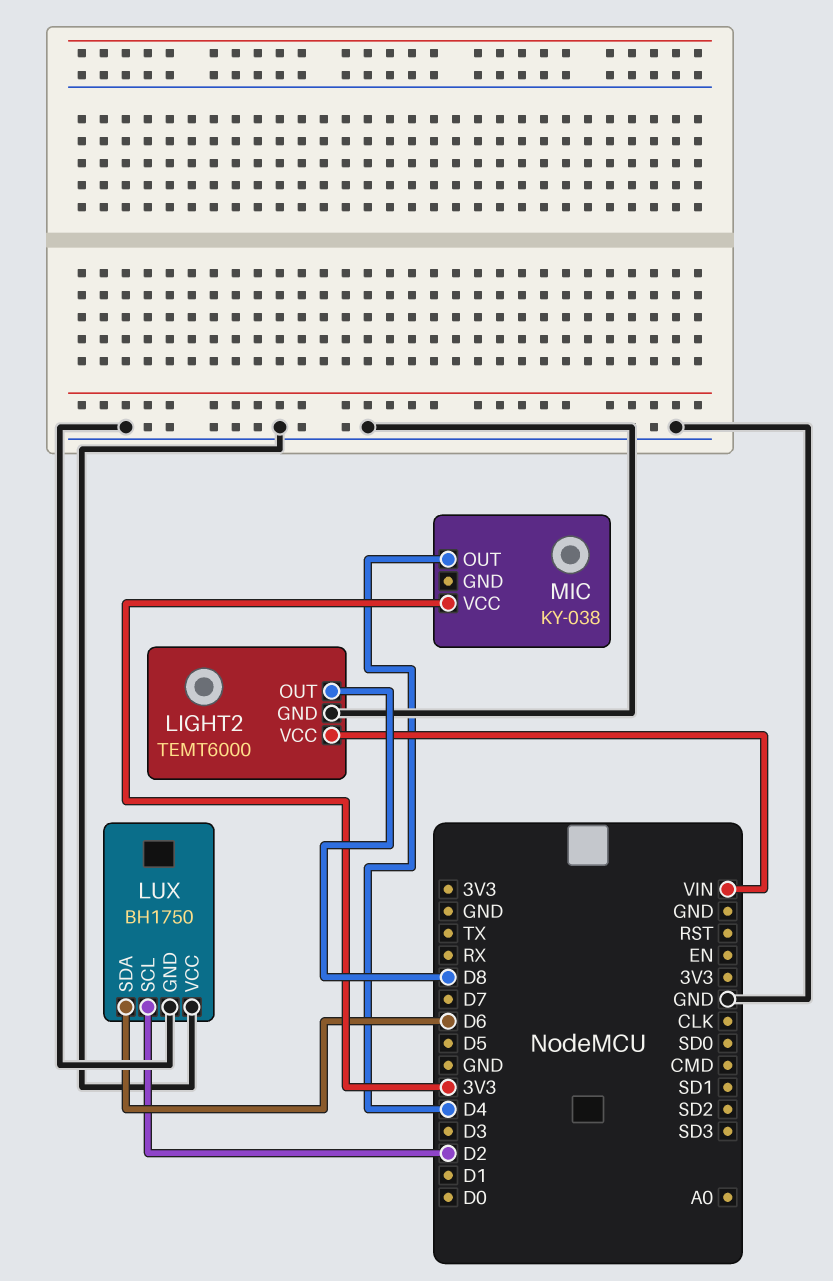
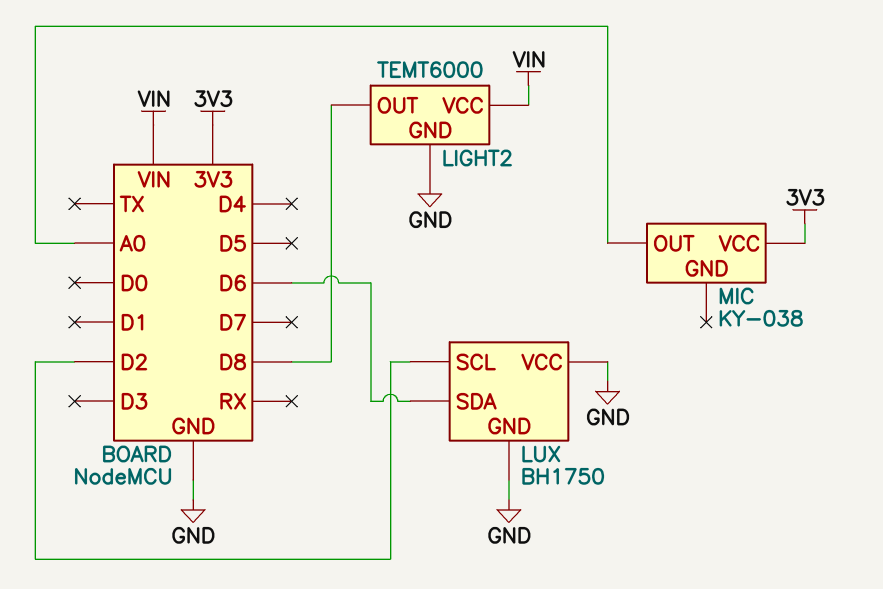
MIC pin OUT: D4 -> A0

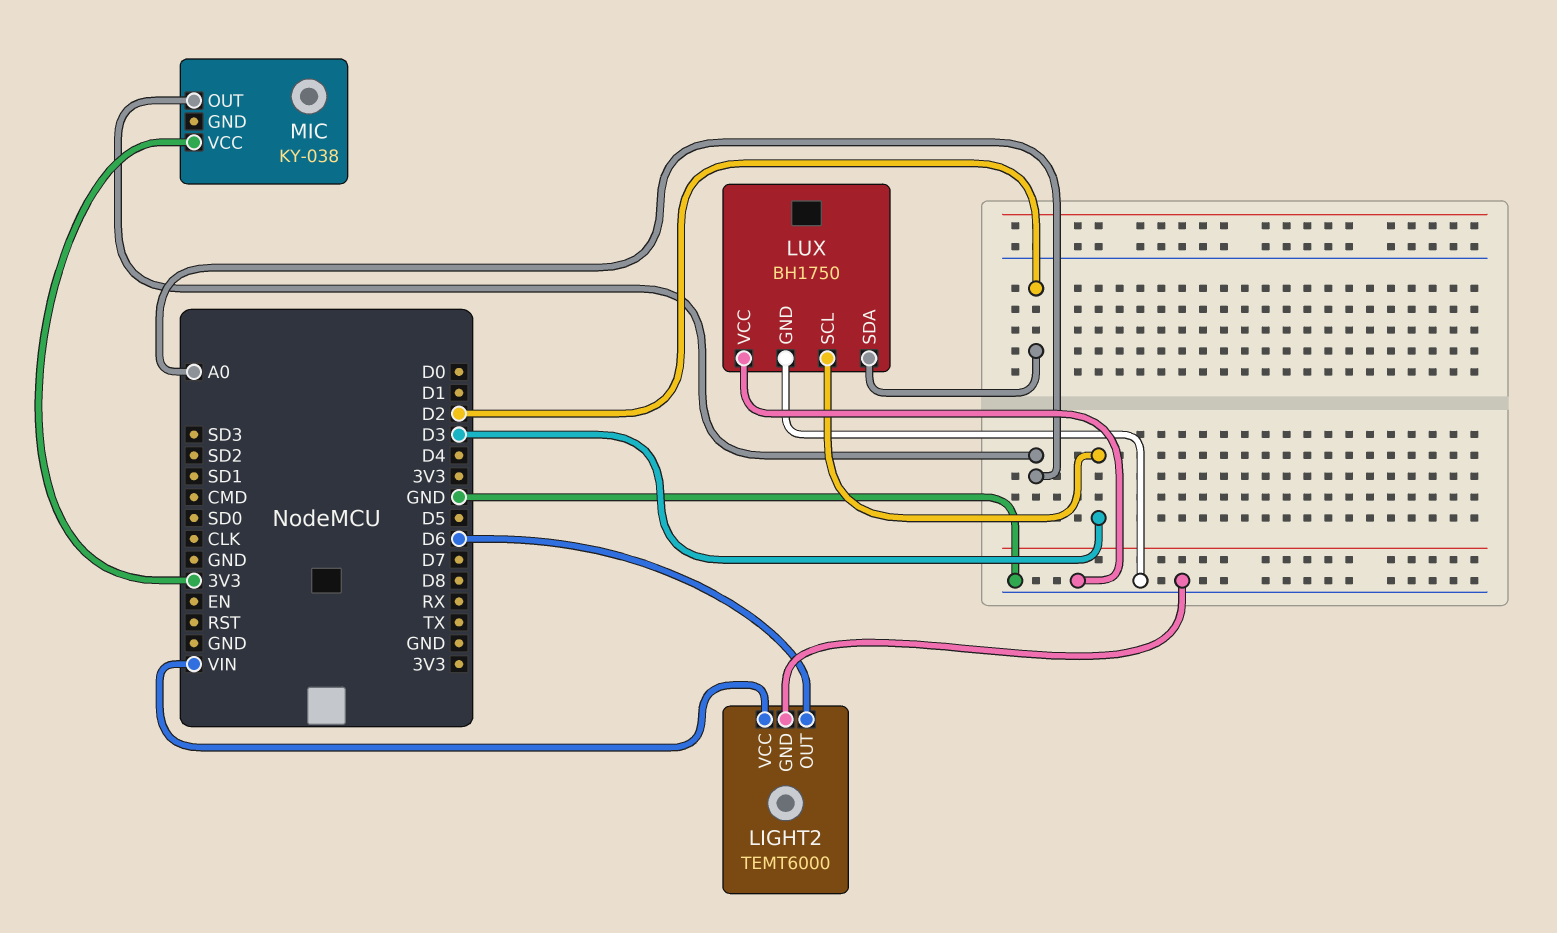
LIGHT2 pin OUT: D8 -> D6
LUX pin SCL: D2 -> D3
LUX pin SDA: D6 -> D2

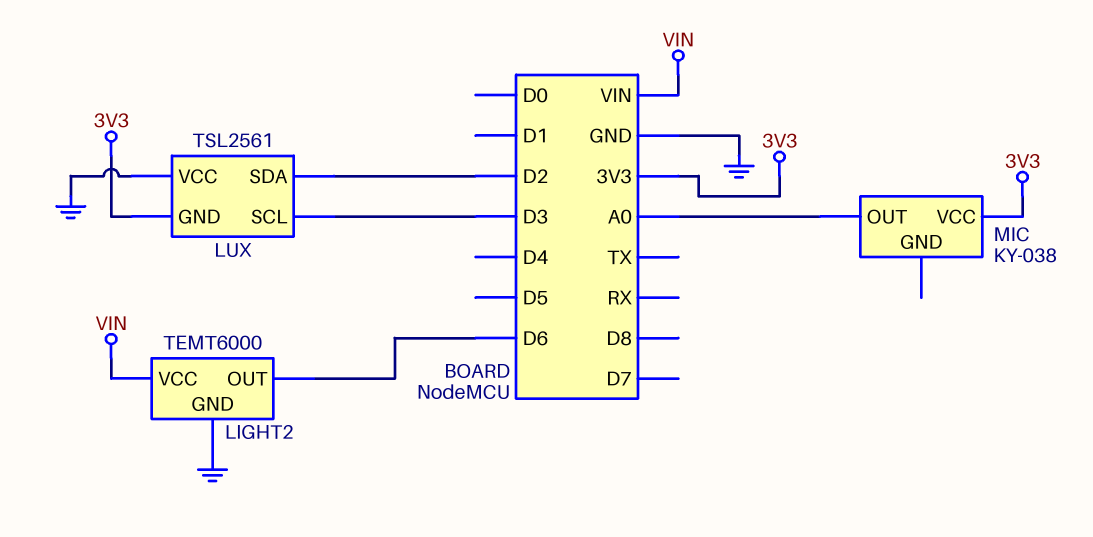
LUX: BH1750 -> TSL2561
LUX pin GND: GND -> 3V3

